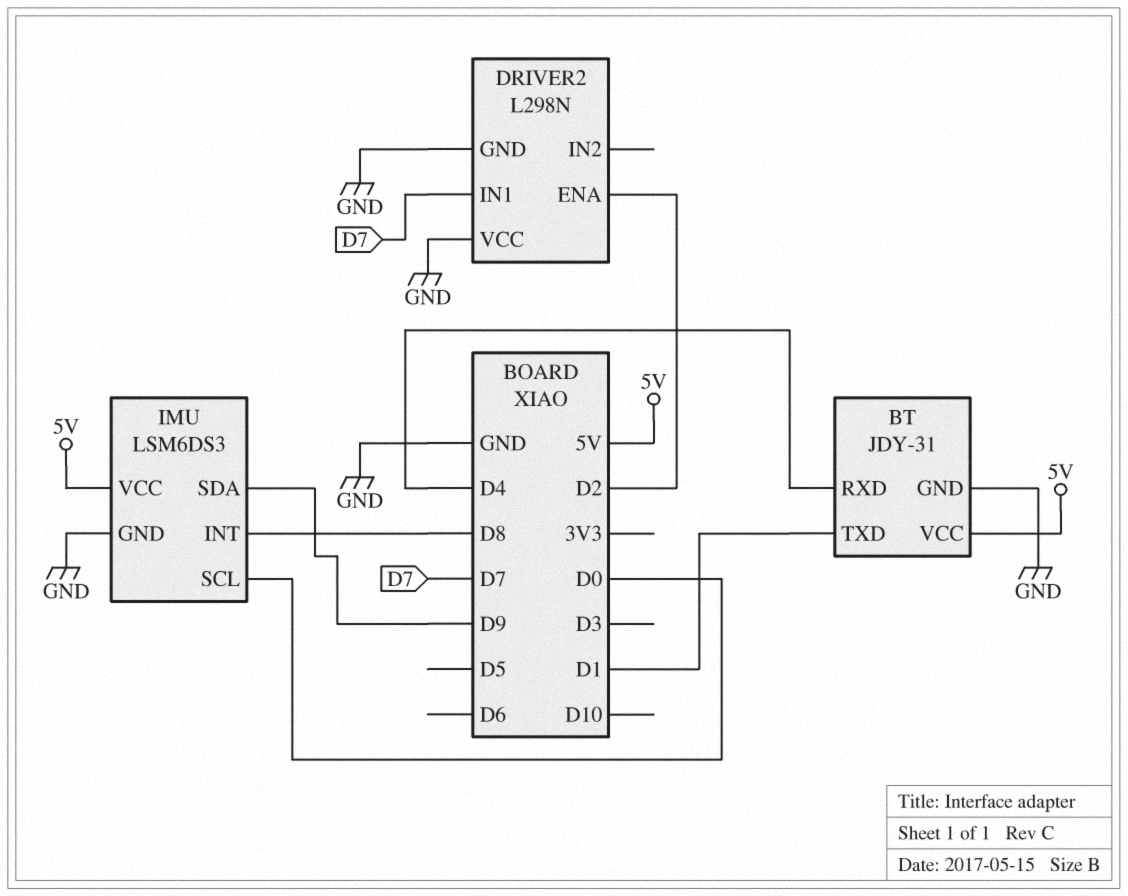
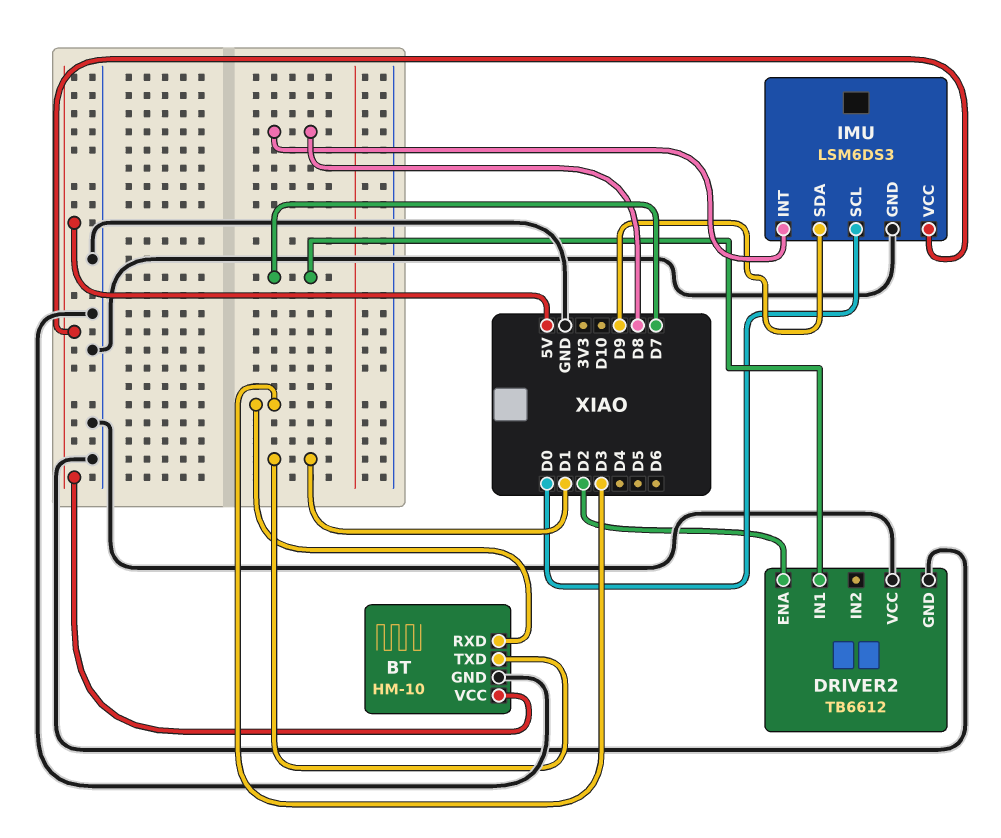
BT: JDY-31 -> HM-10
BT pin RXD: D4 -> D3
DRIVER2: L298N -> TB6612

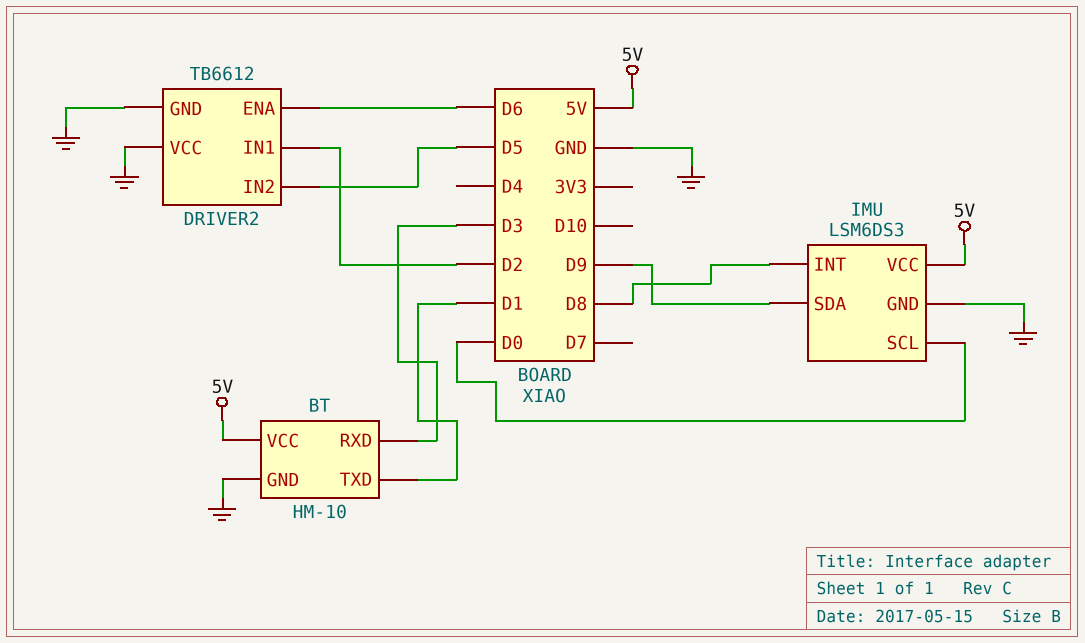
DRIVER2 pin ENA: D2 -> D6
DRIVER2 pin IN1: D7 -> D2
DRIVER2 pin IN2: none -> D5

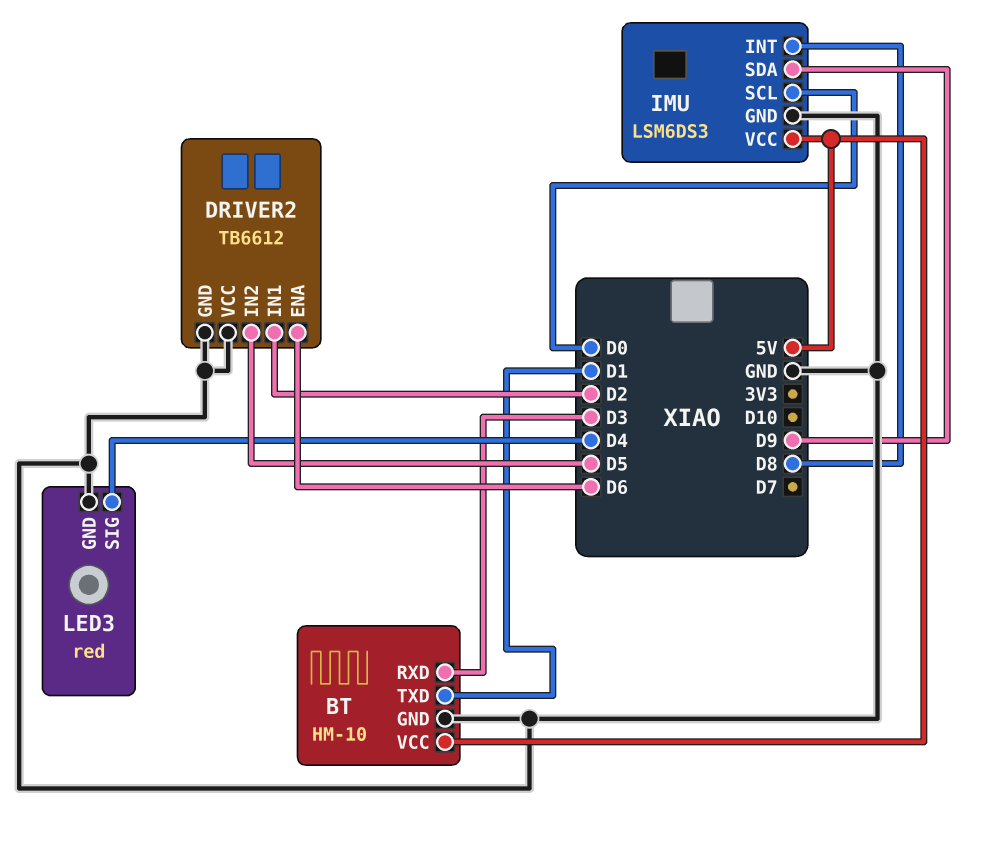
LED3: none -> red
LED3 pin GND: none -> GND
LED3 pin SIG: none -> D4

